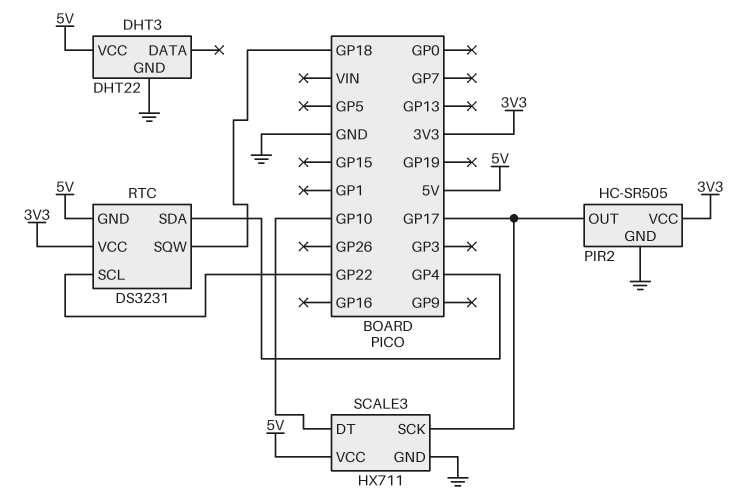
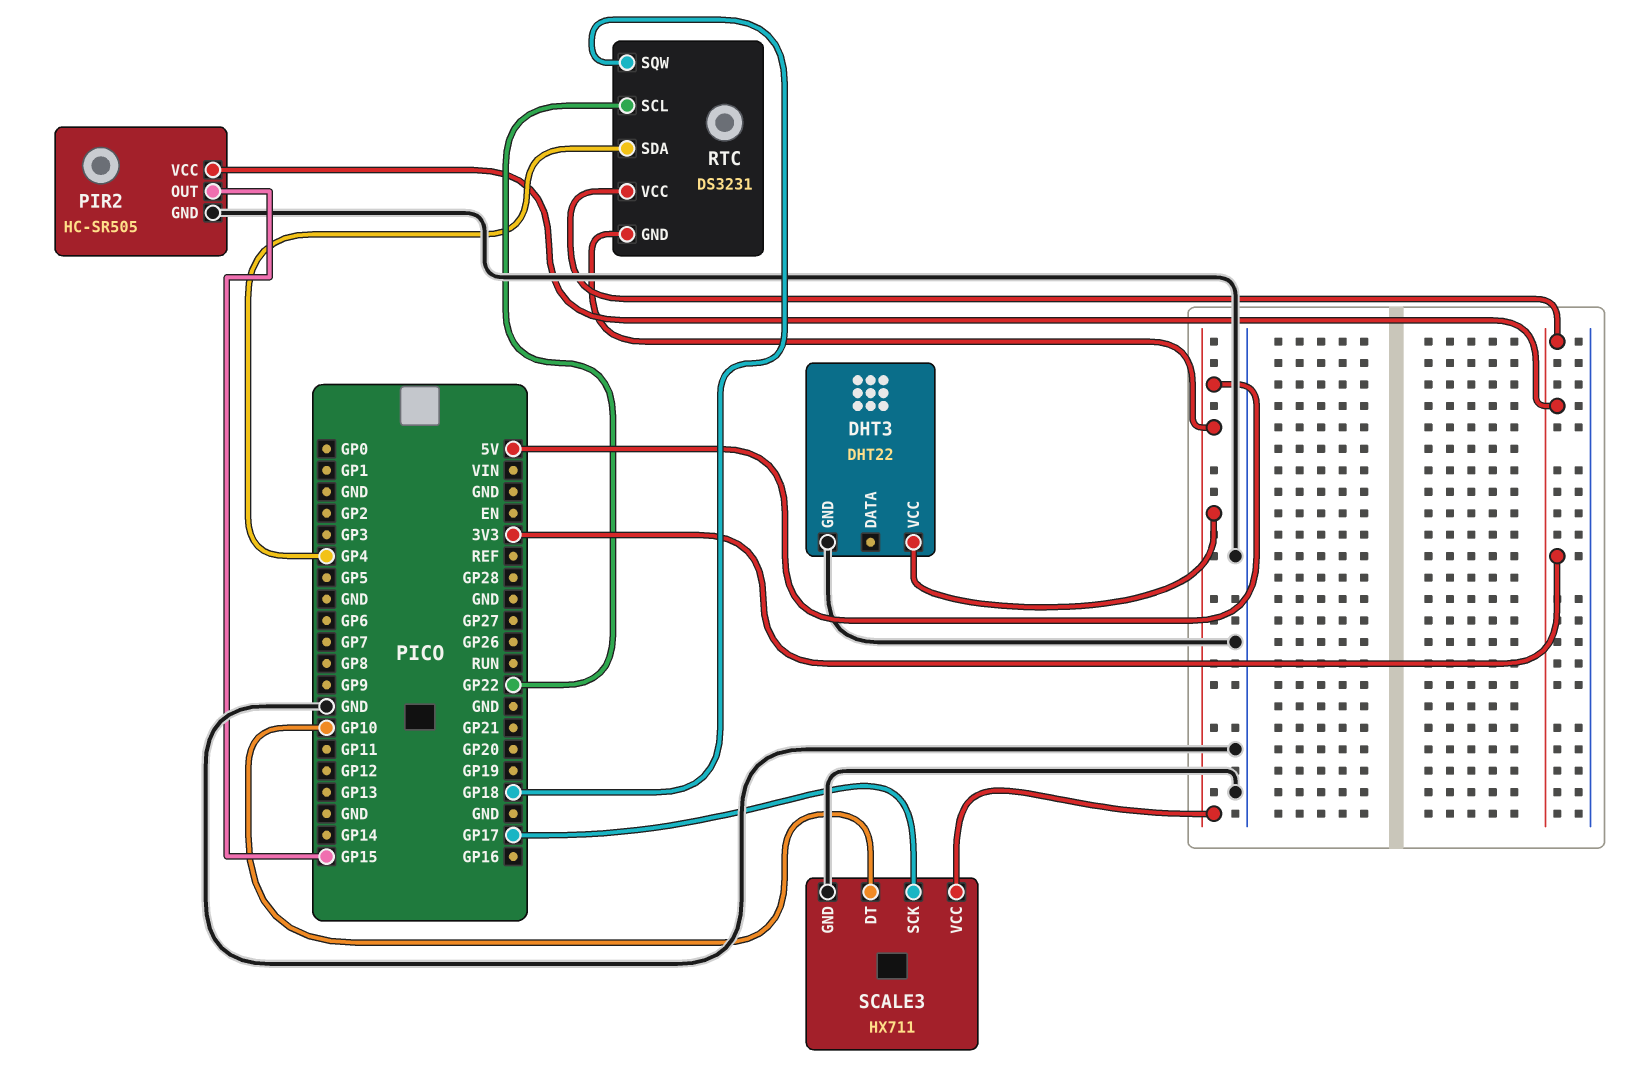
PIR2 pin OUT: GP17 -> GP15

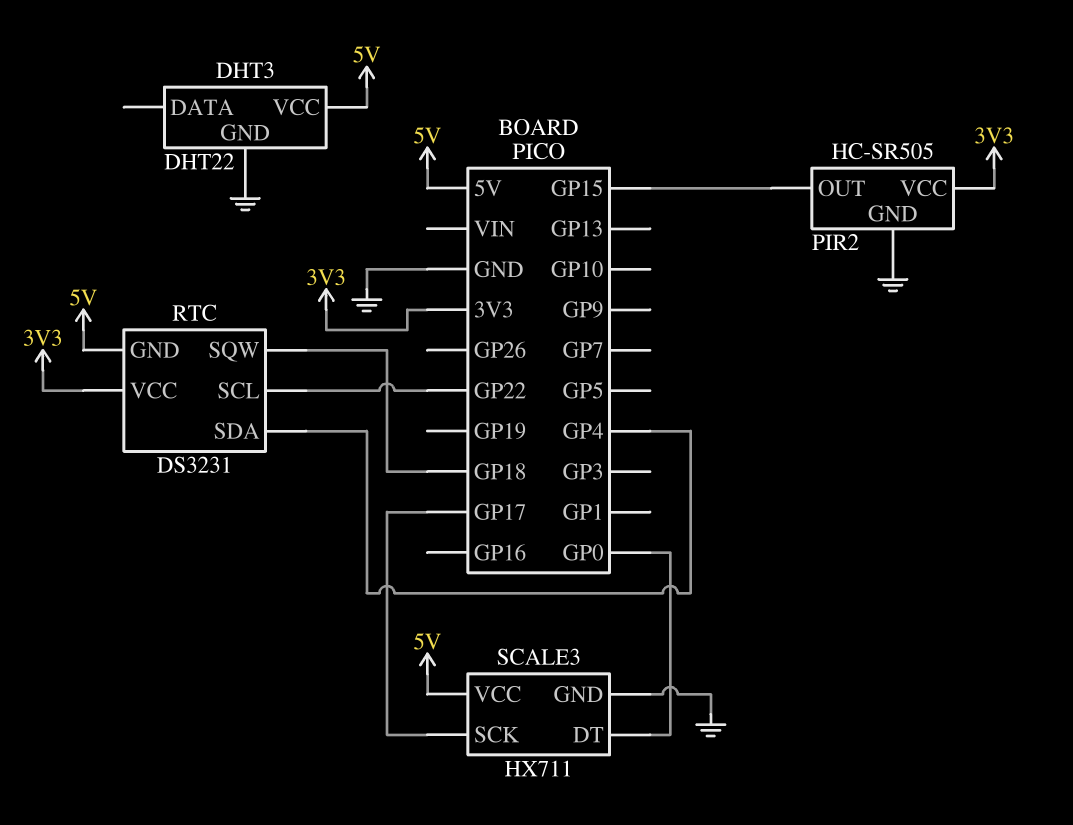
SCALE3 pin DT: GP10 -> GP0

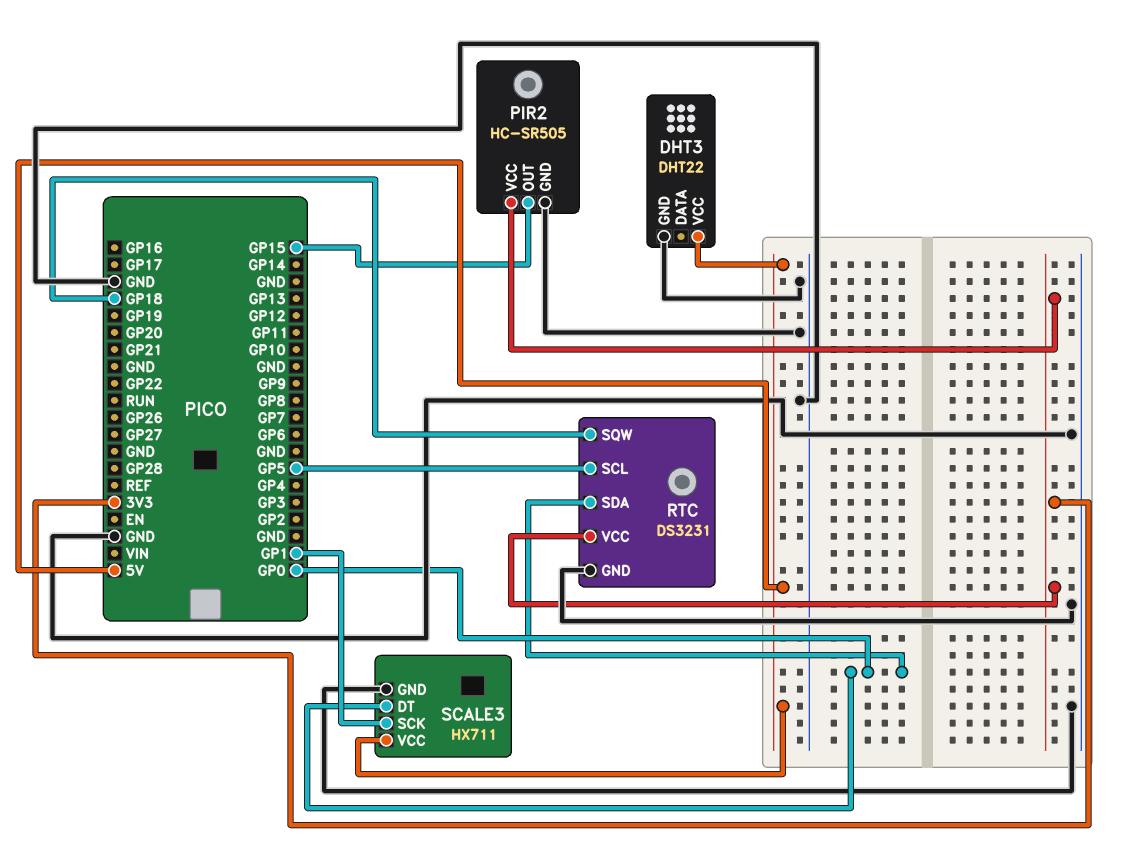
RTC pin GND: 5V -> GND
RTC pin SCL: GP22 -> GP5
RTC pin SDA: GP4 -> GP0
SCALE3 pin SCK: GP17 -> GP1

